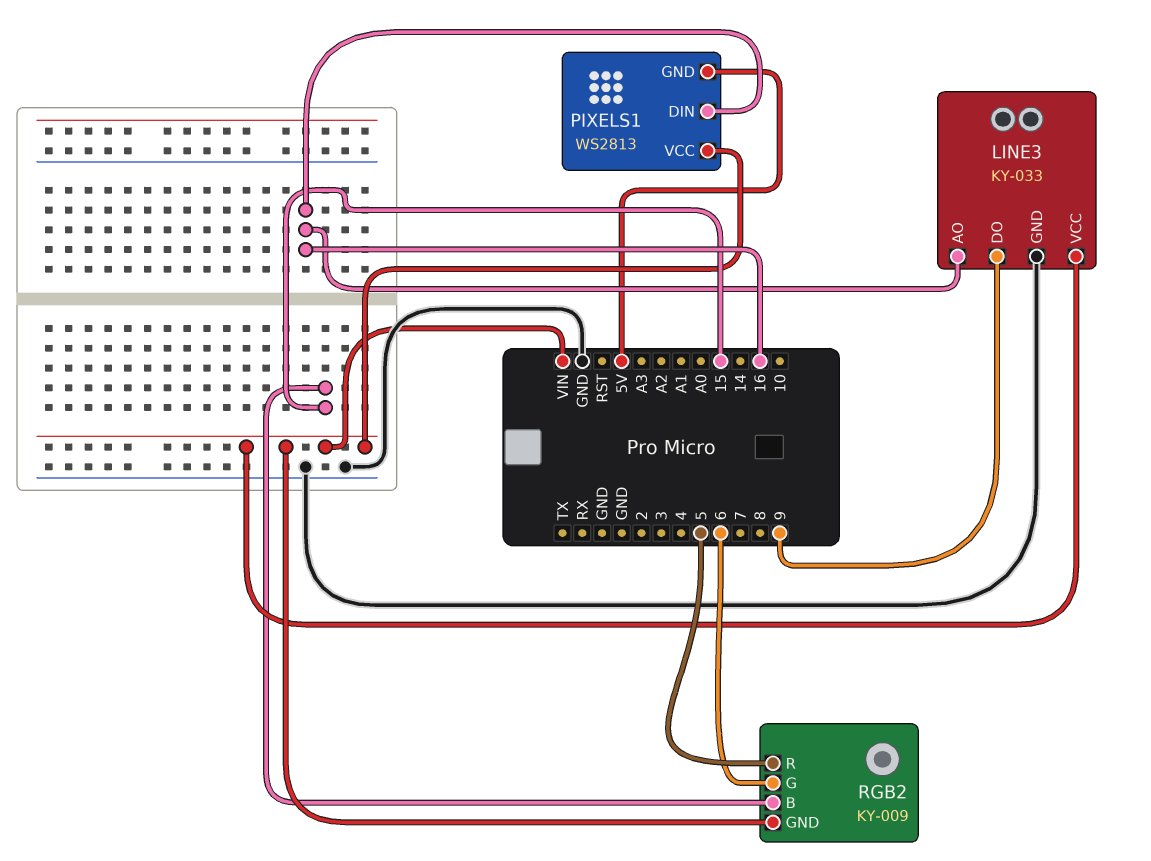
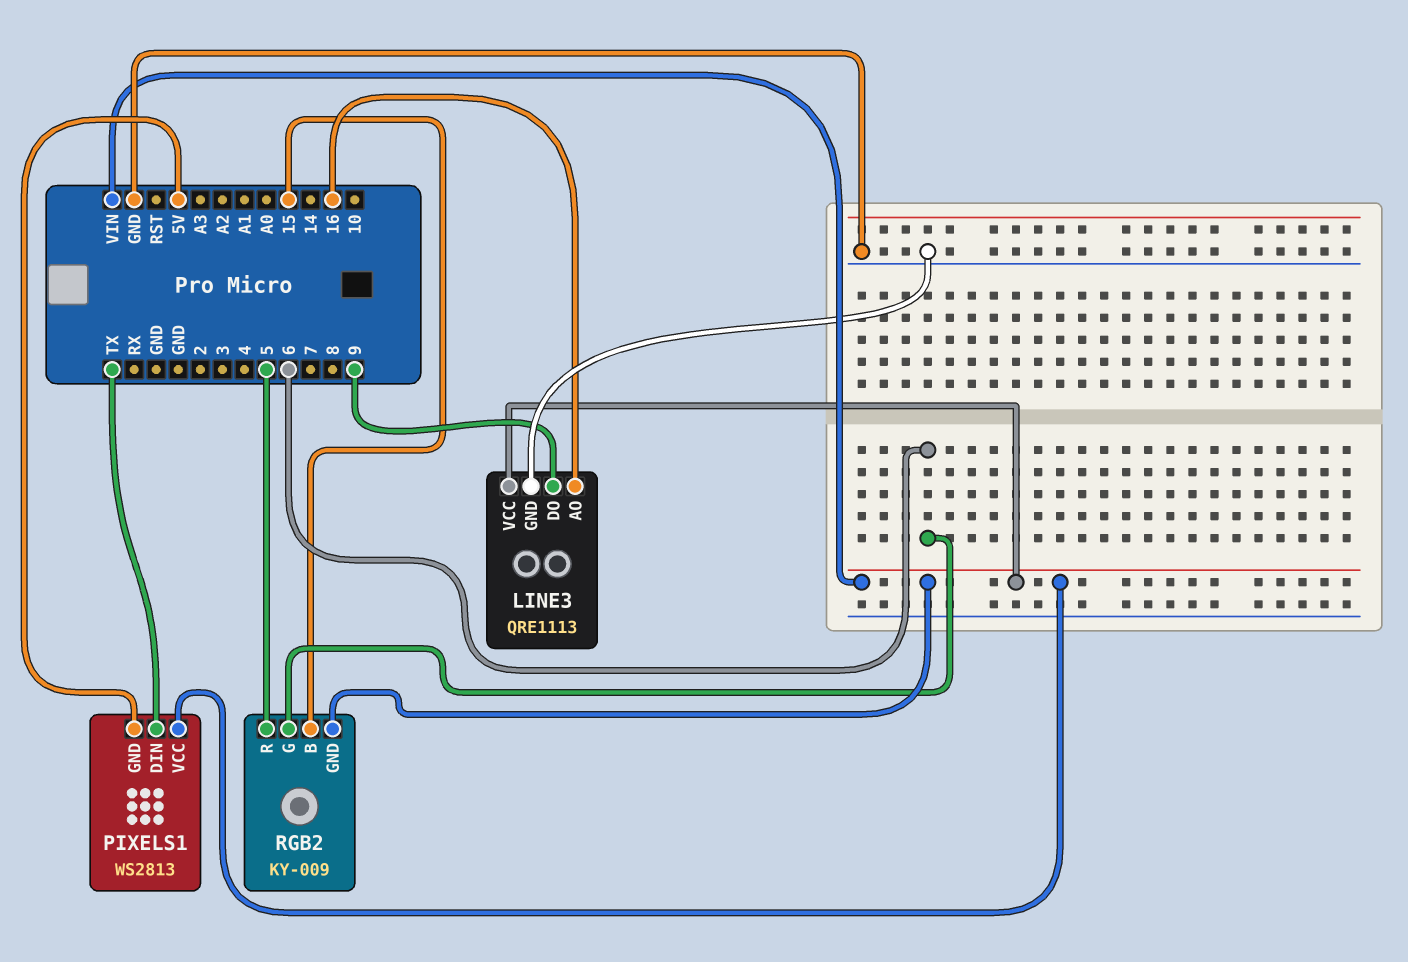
LINE3: KY-033 -> QRE1113
PIXELS1 pin DIN: 16 -> TX

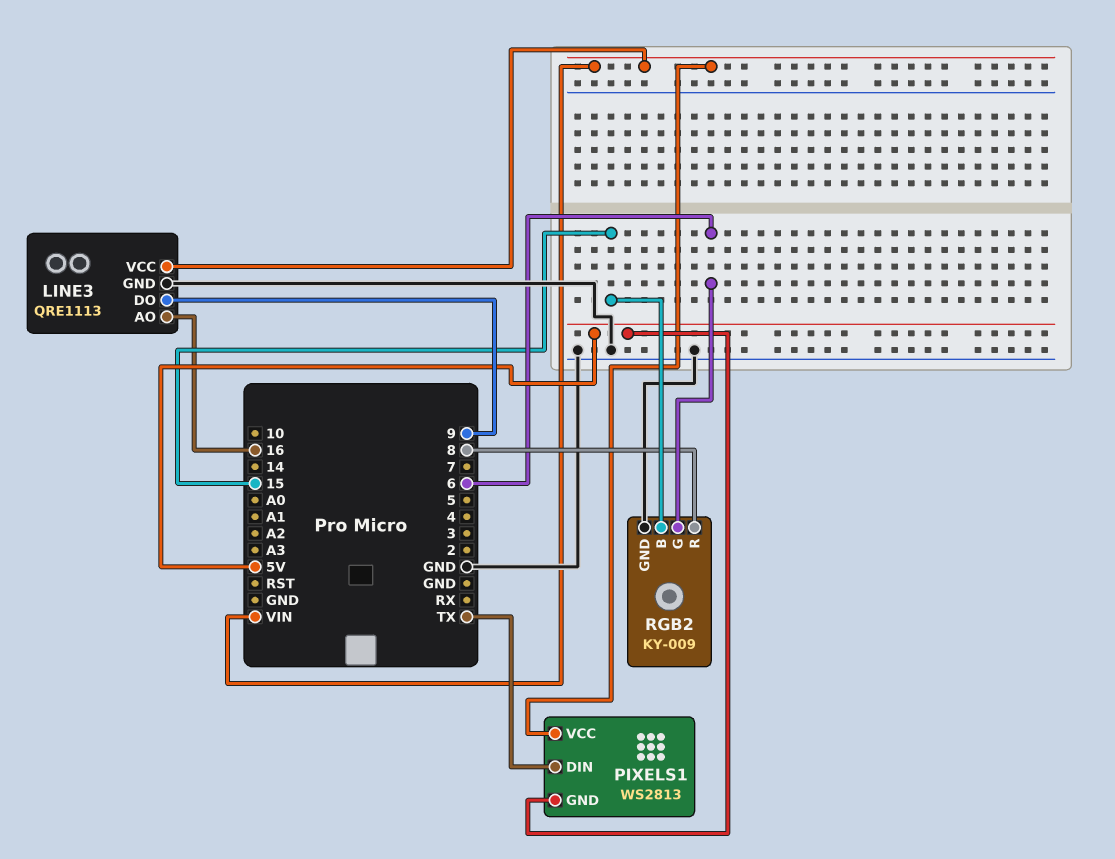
RGB2 pin GND: VIN -> GND
RGB2 pin R: 5 -> 8

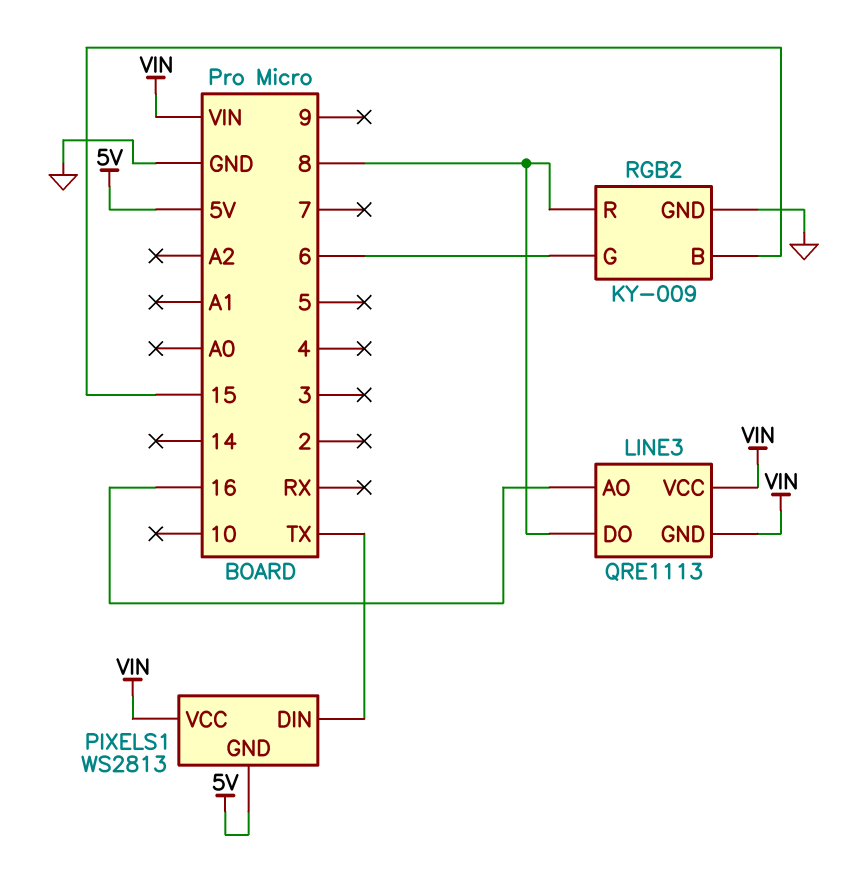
LINE3 pin DO: 9 -> 8
LINE3 pin GND: GND -> VIN

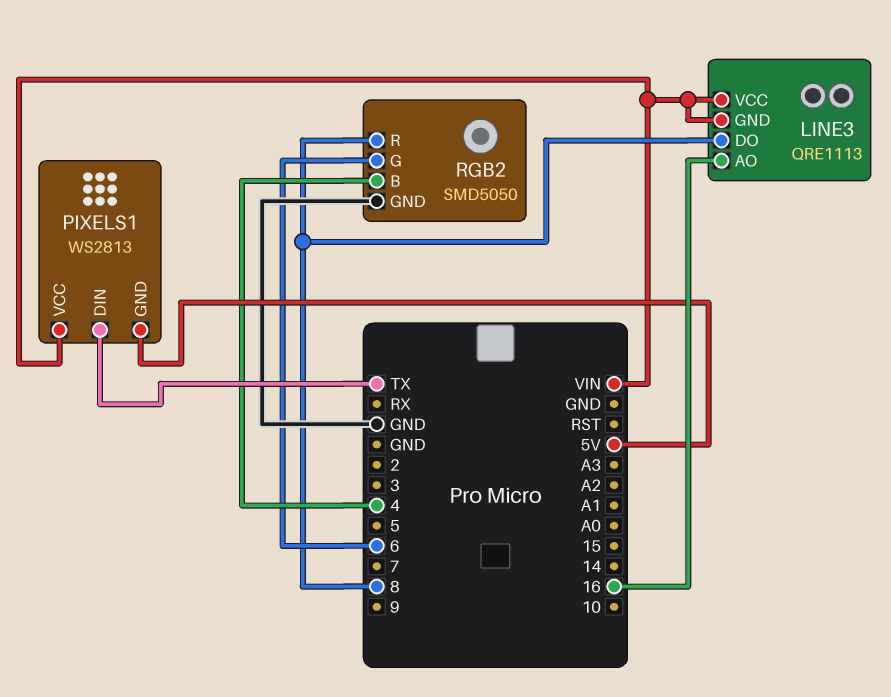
RGB2: KY-009 -> SMD5050
RGB2 pin B: 15 -> 4

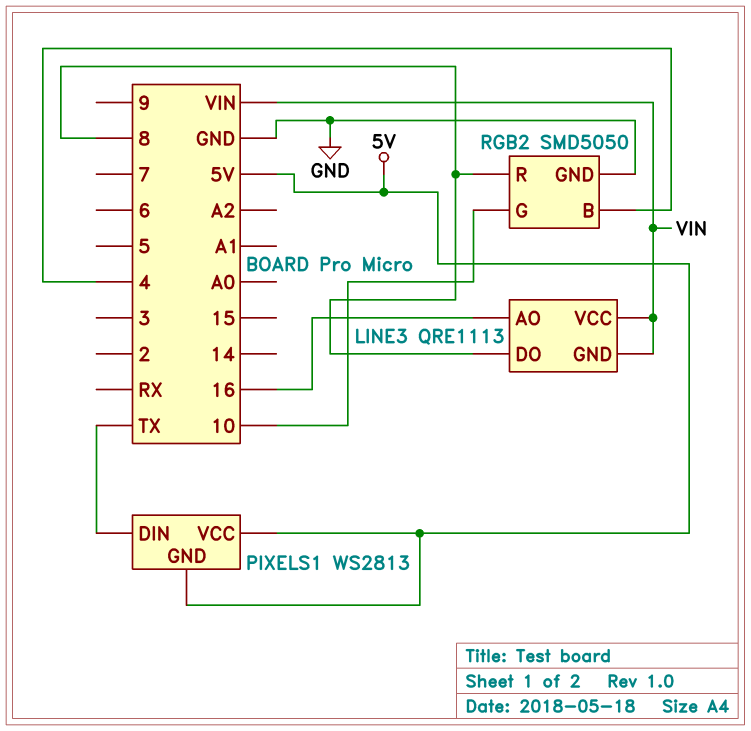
PIXELS1 pin VCC: VIN -> 5V
RGB2 pin G: 6 -> 10

